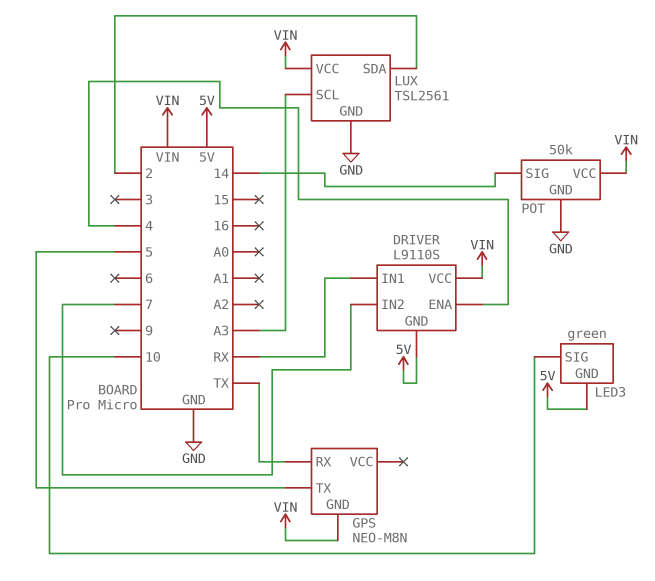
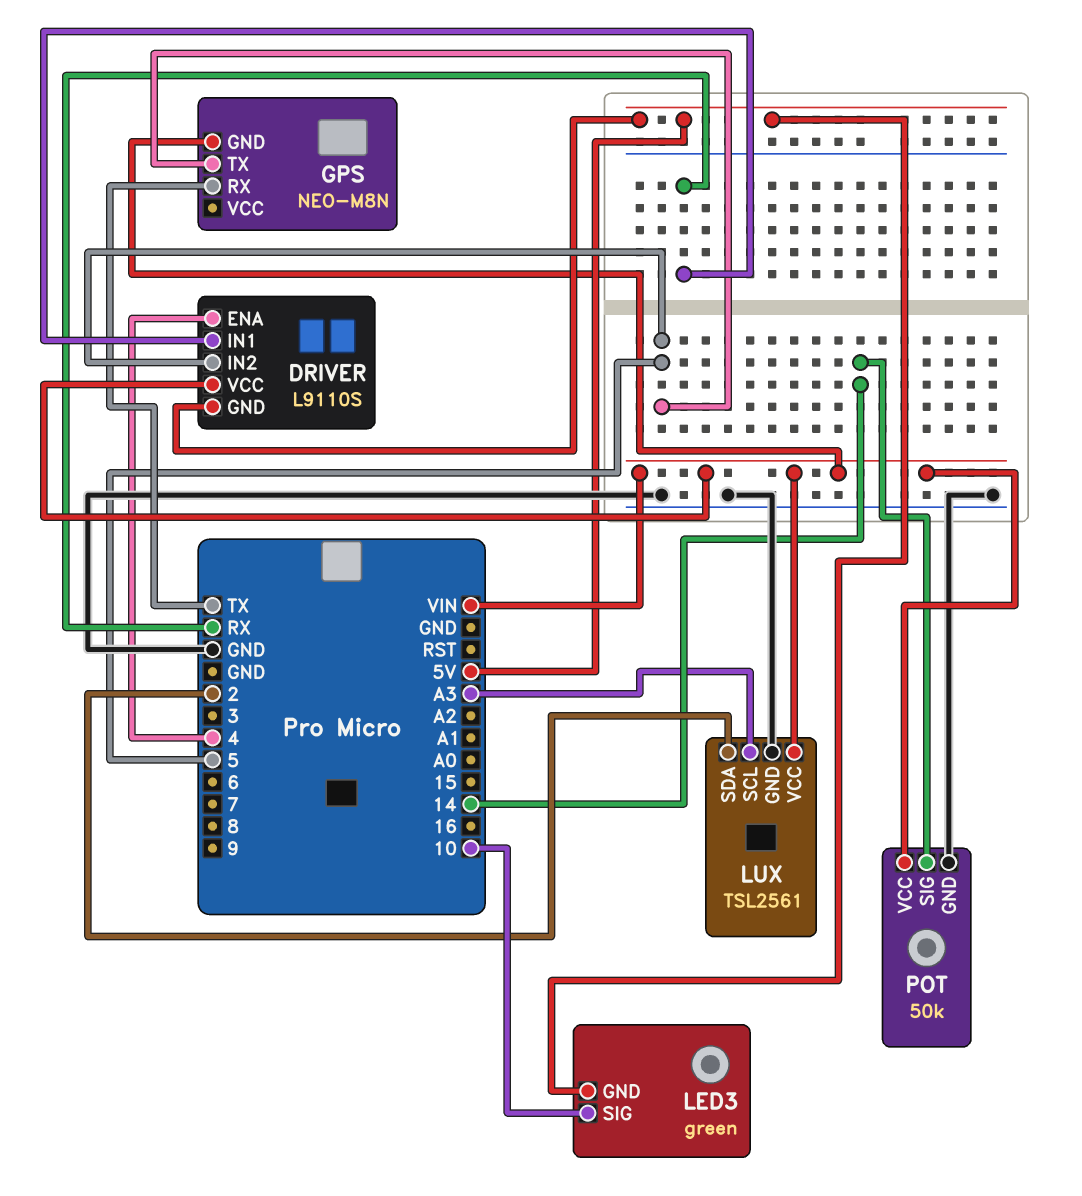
DRIVER pin IN2: 7 -> 5

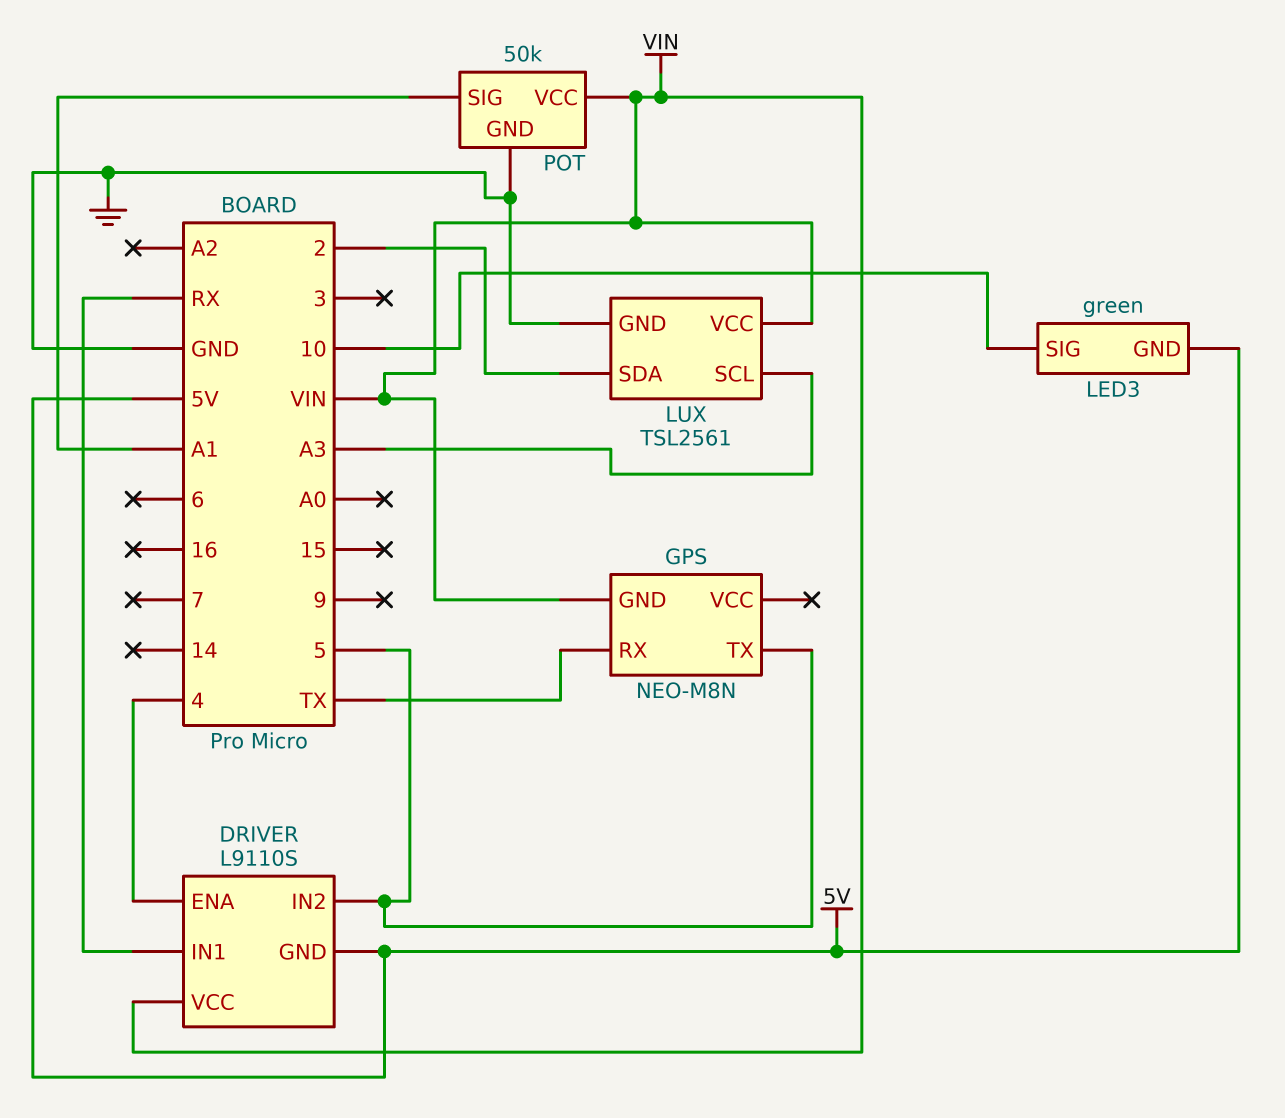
POT pin SIG: 14 -> A1

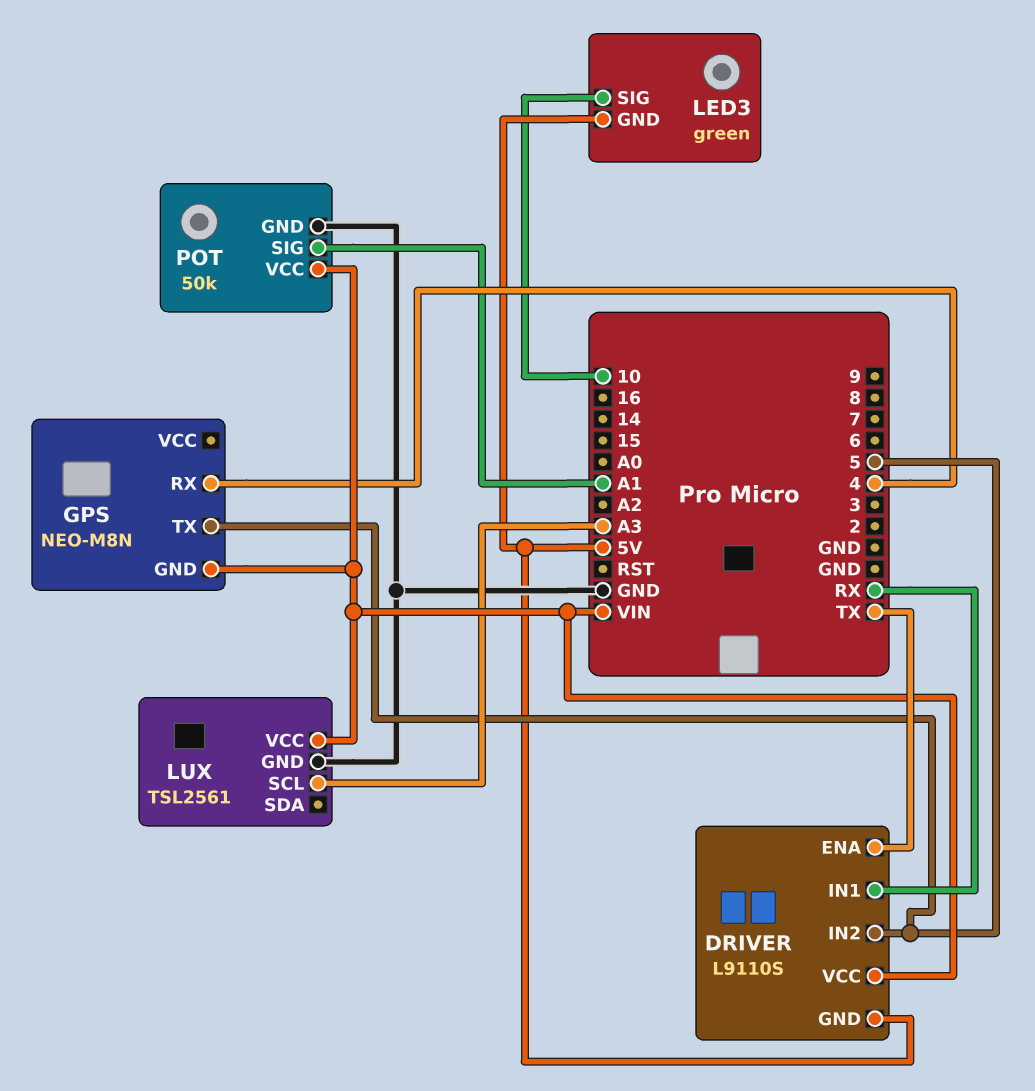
DRIVER pin ENA: 4 -> TX
GPS pin RX: TX -> 4
LUX pin SDA: 2 -> none

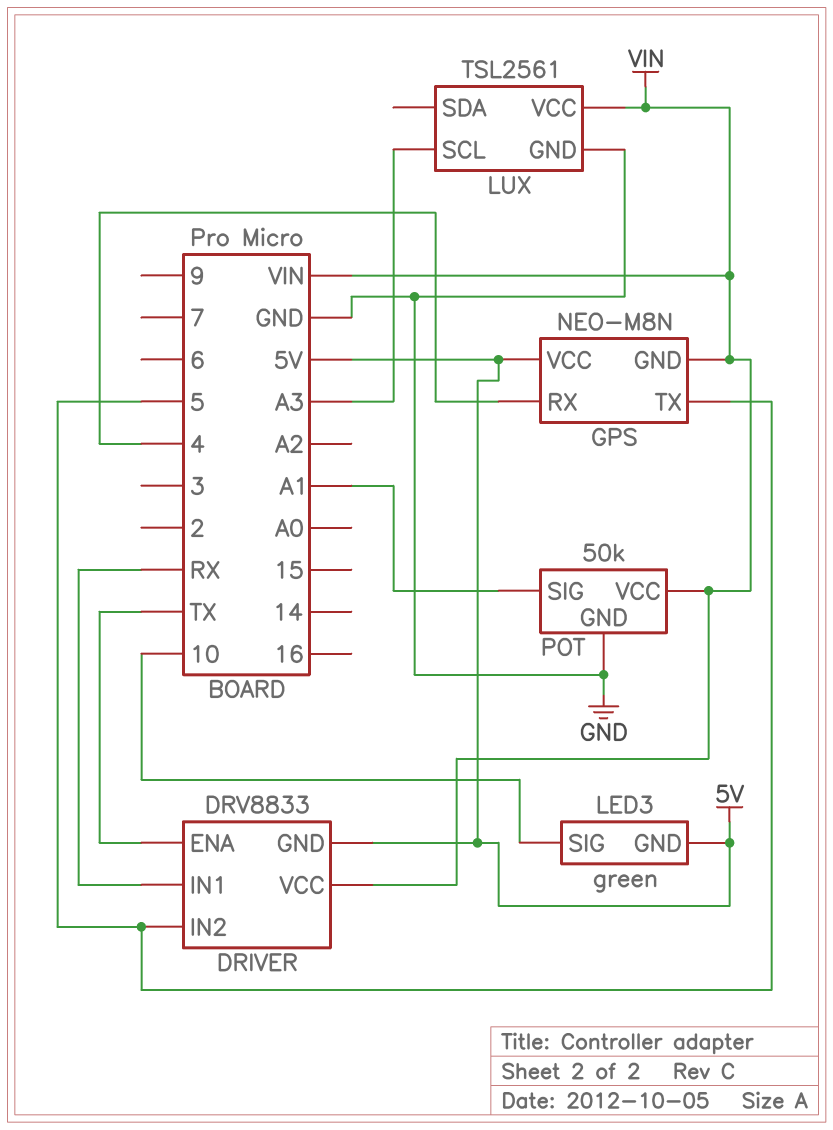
DRIVER: L9110S -> DRV8833
GPS pin VCC: none -> 5V

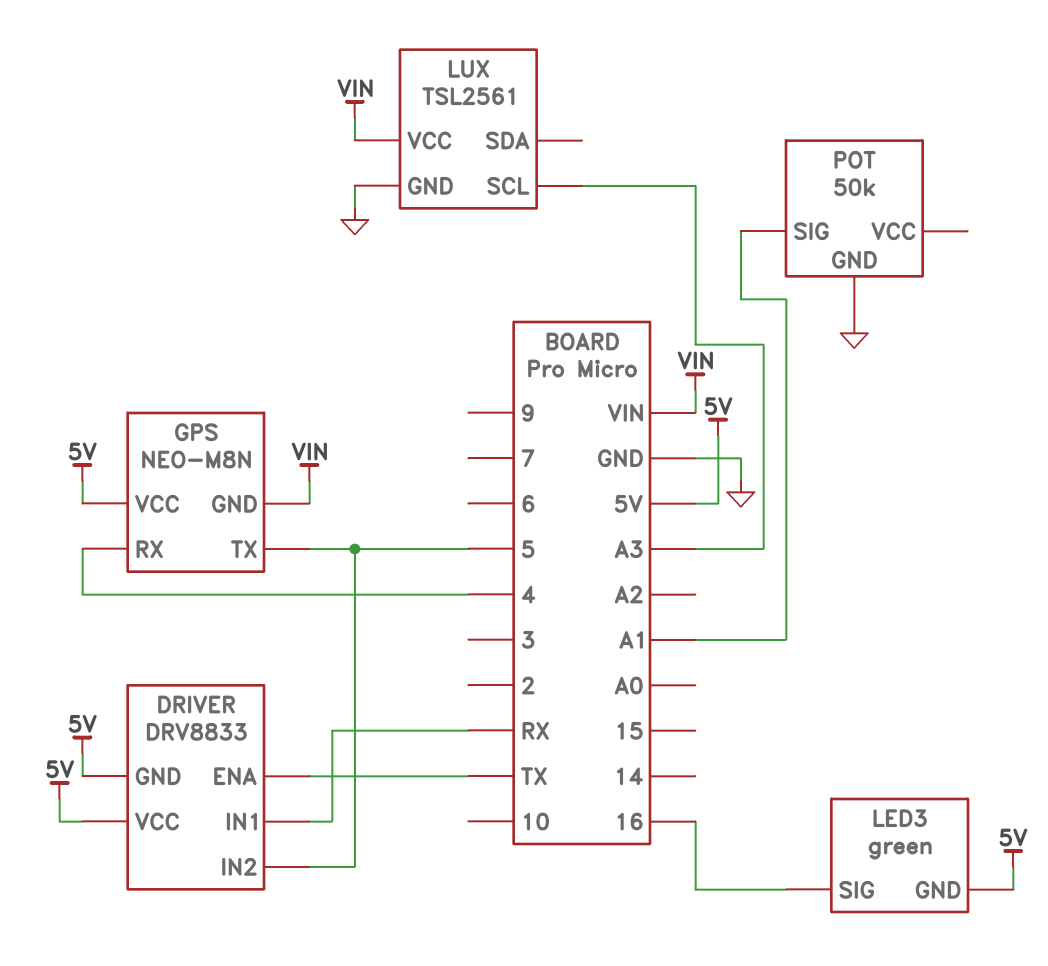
DRIVER pin VCC: VIN -> 5V
LED3 pin SIG: 10 -> 16
POT pin VCC: VIN -> none

